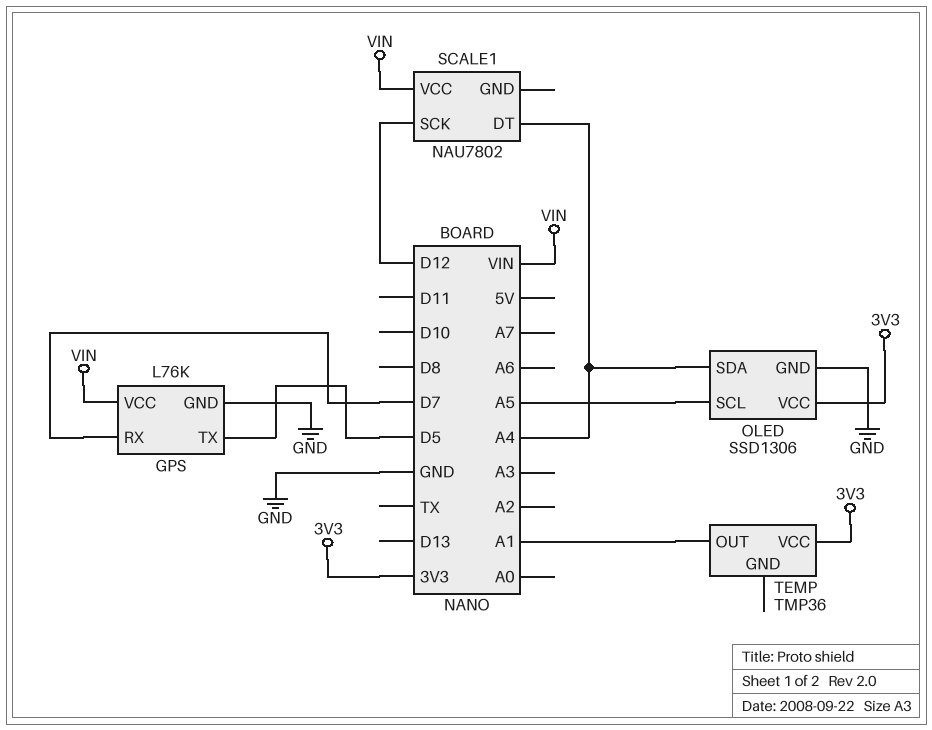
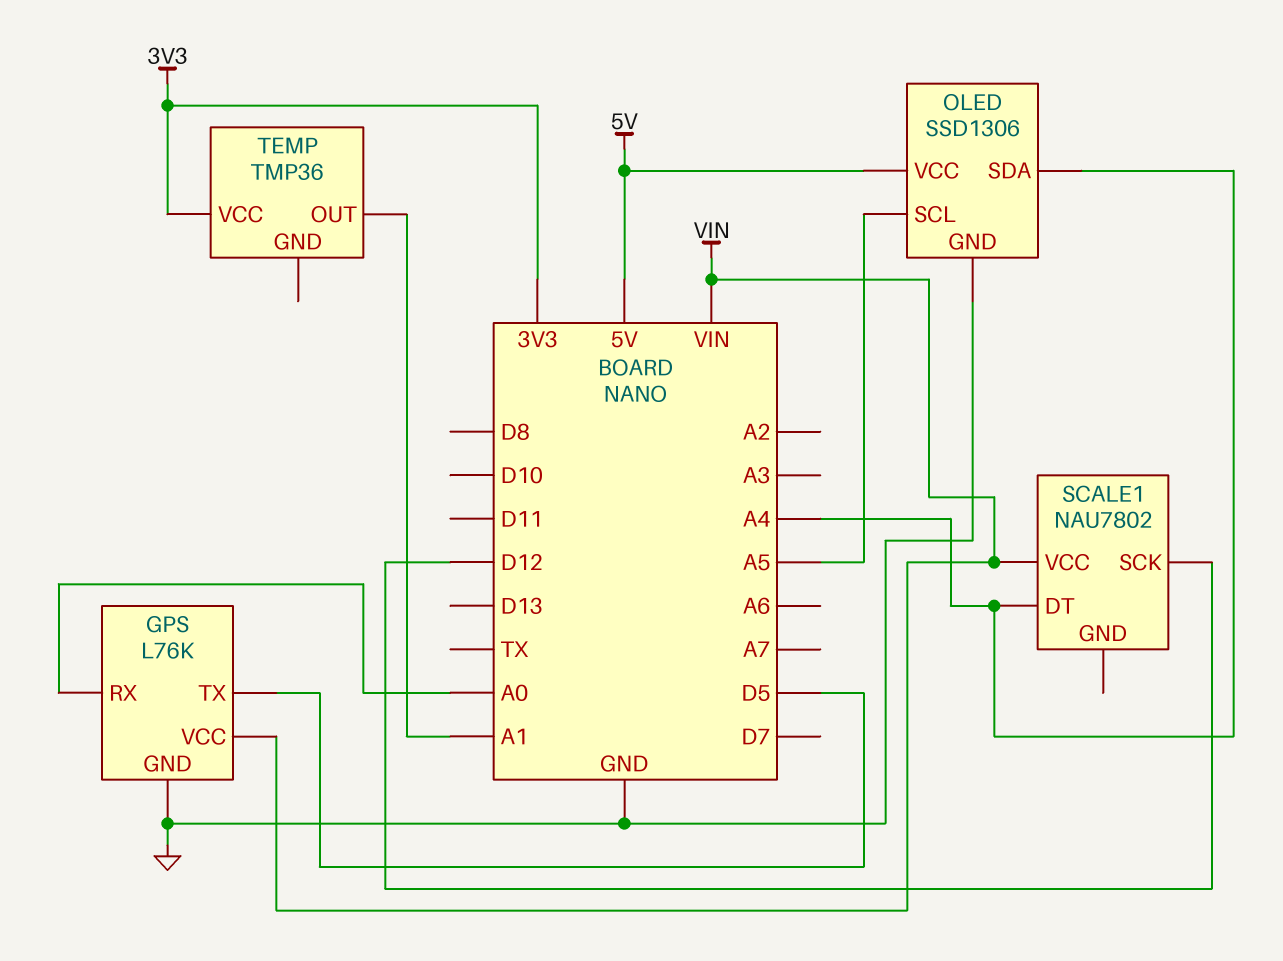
GPS pin RX: D7 -> A0
OLED pin VCC: 3V3 -> 5V

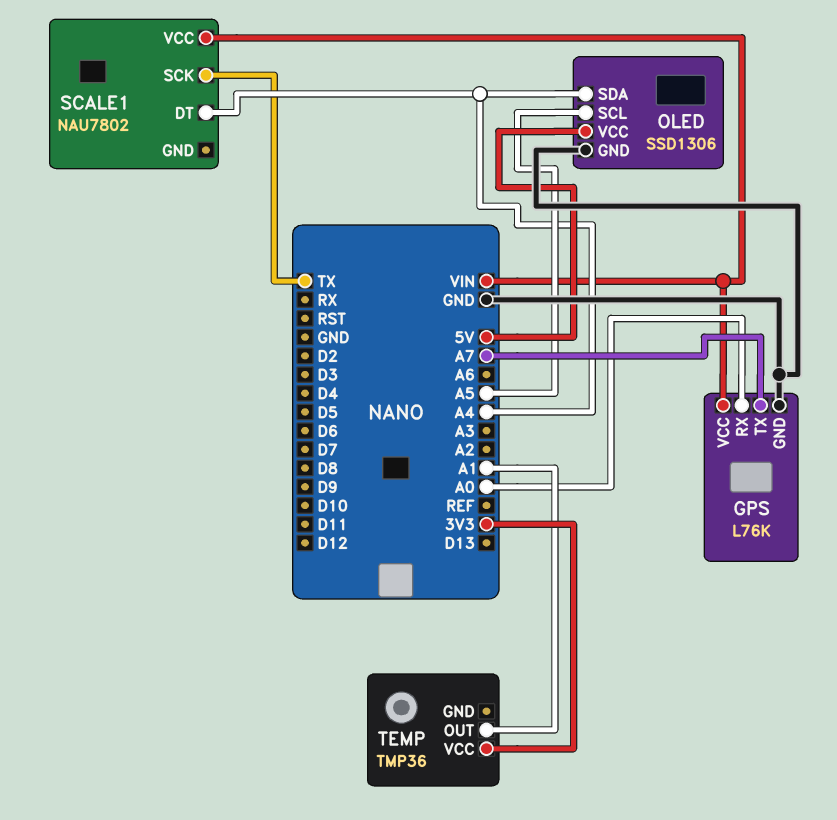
GPS pin TX: D5 -> A7
SCALE1 pin SCK: D12 -> TX

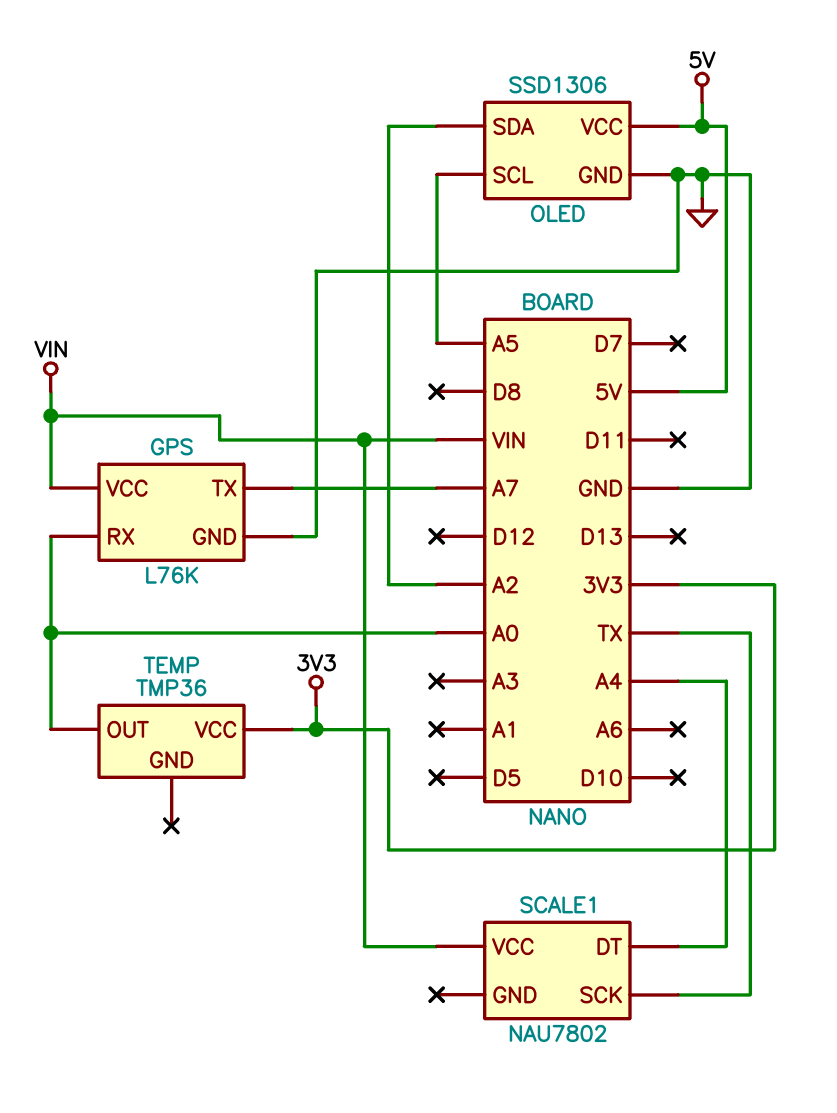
OLED pin SDA: A4 -> A2
TEMP pin OUT: A1 -> A0

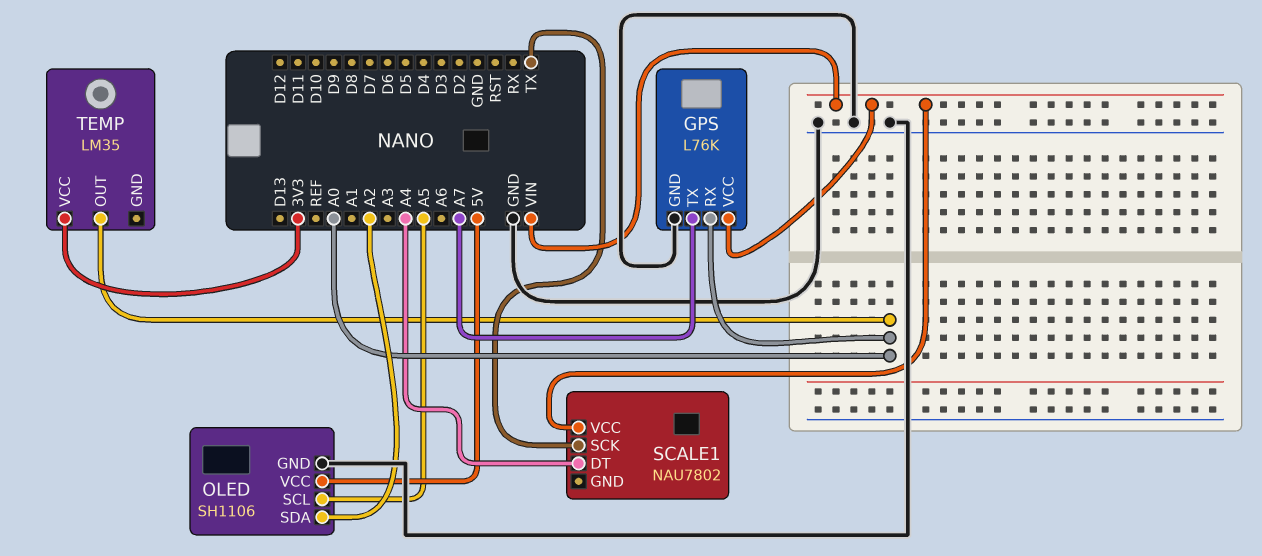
OLED: SSD1306 -> SH1106
TEMP: TMP36 -> LM35

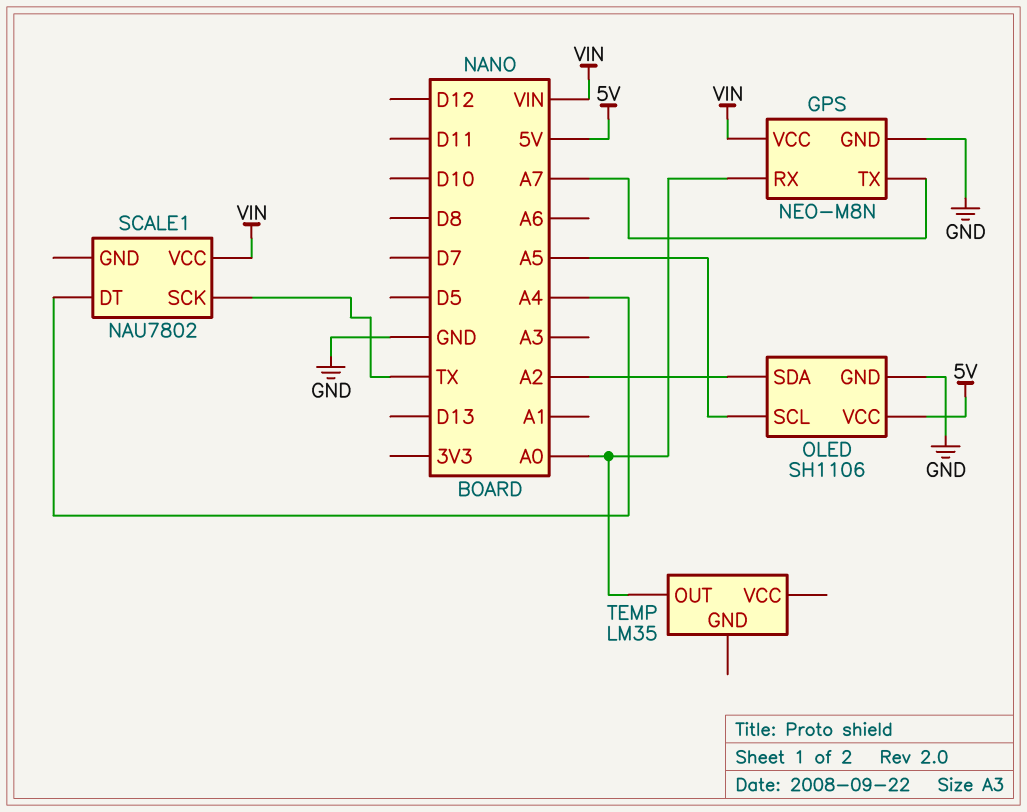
GPS: L76K -> NEO-M8N
TEMP pin VCC: 3V3 -> none

